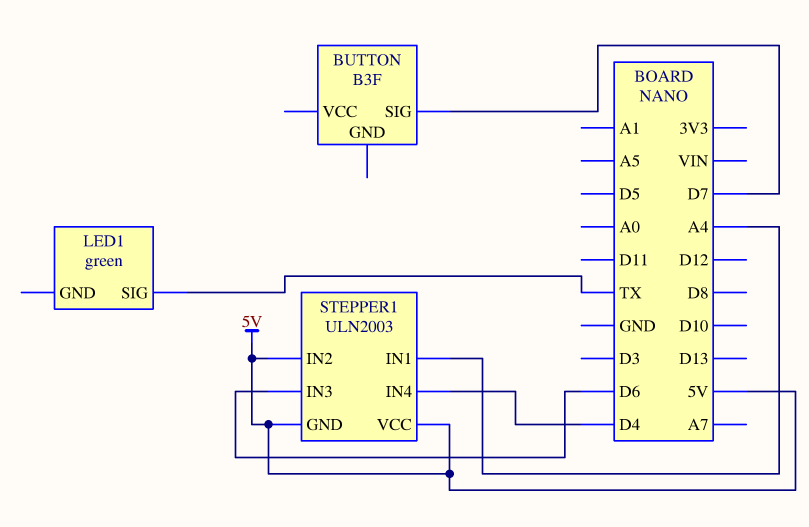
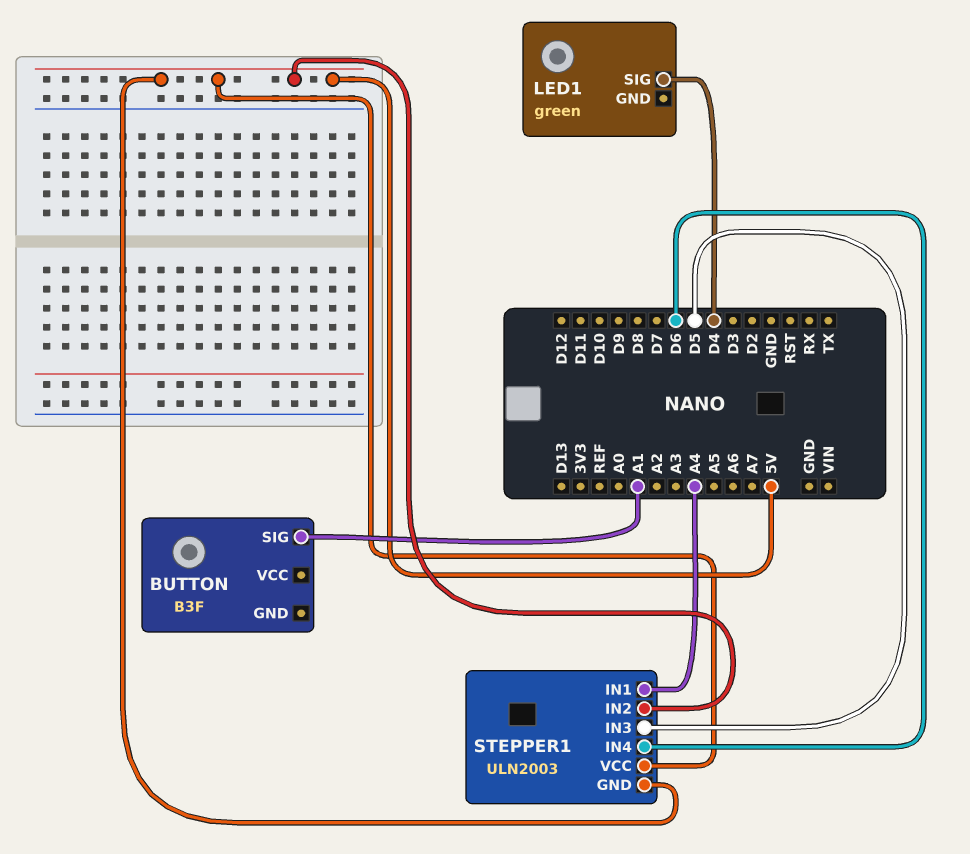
BUTTON pin SIG: D7 -> A1
LED1 pin SIG: TX -> D4
STEPPER1 pin IN3: D6 -> D5
STEPPER1 pin IN4: D4 -> D6

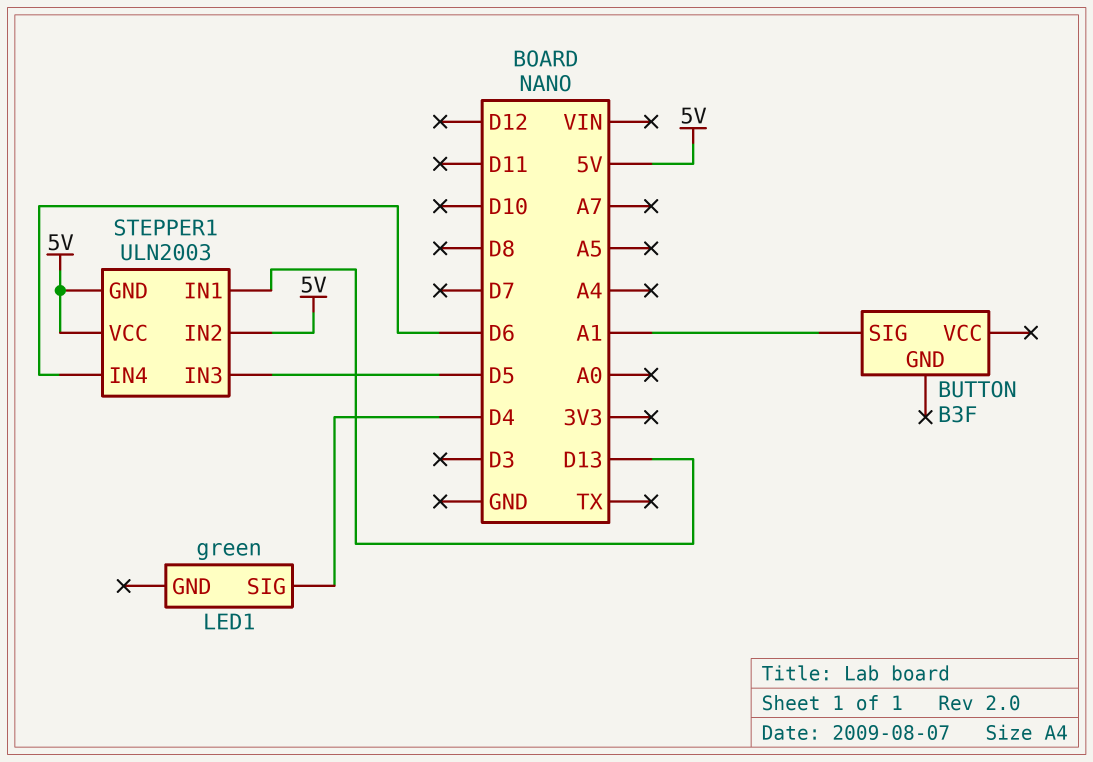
STEPPER1 pin IN1: A4 -> D13

